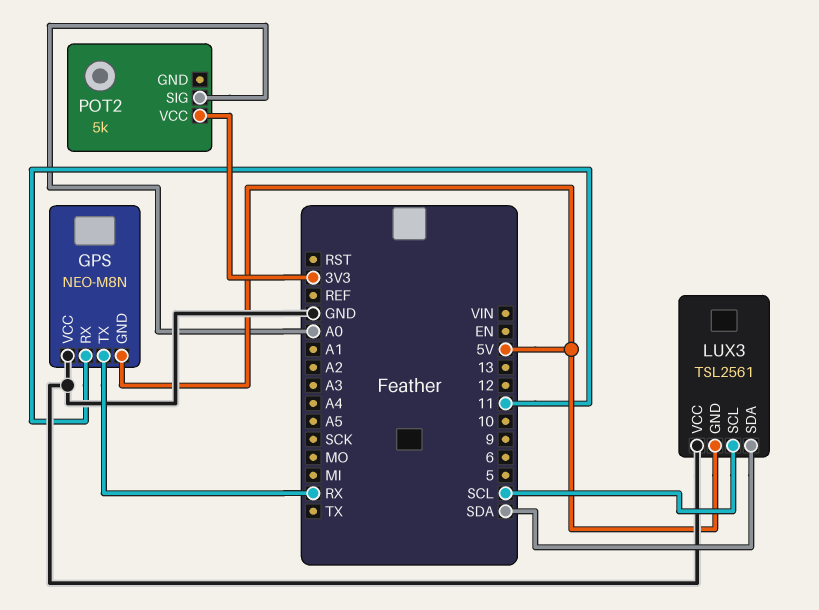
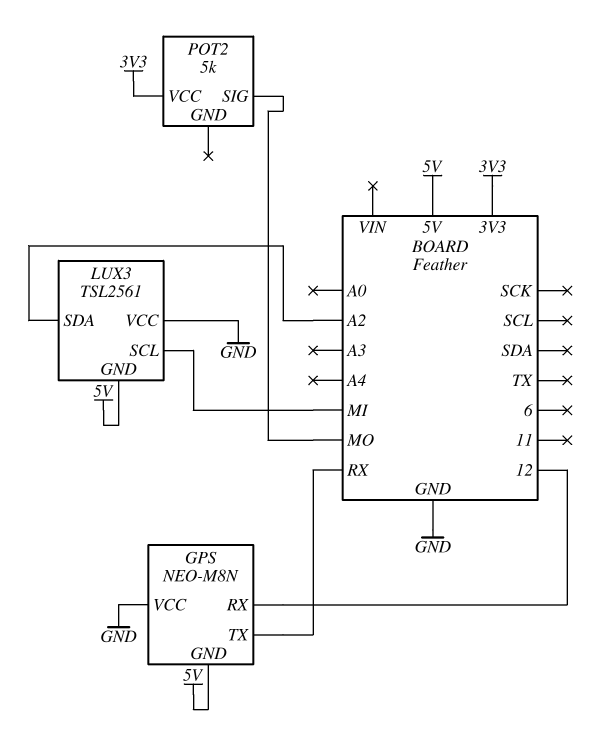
GPS pin RX: 11 -> 12
LUX3 pin SCL: SCL -> MI
LUX3 pin SDA: SDA -> A2
POT2 pin SIG: A0 -> MO

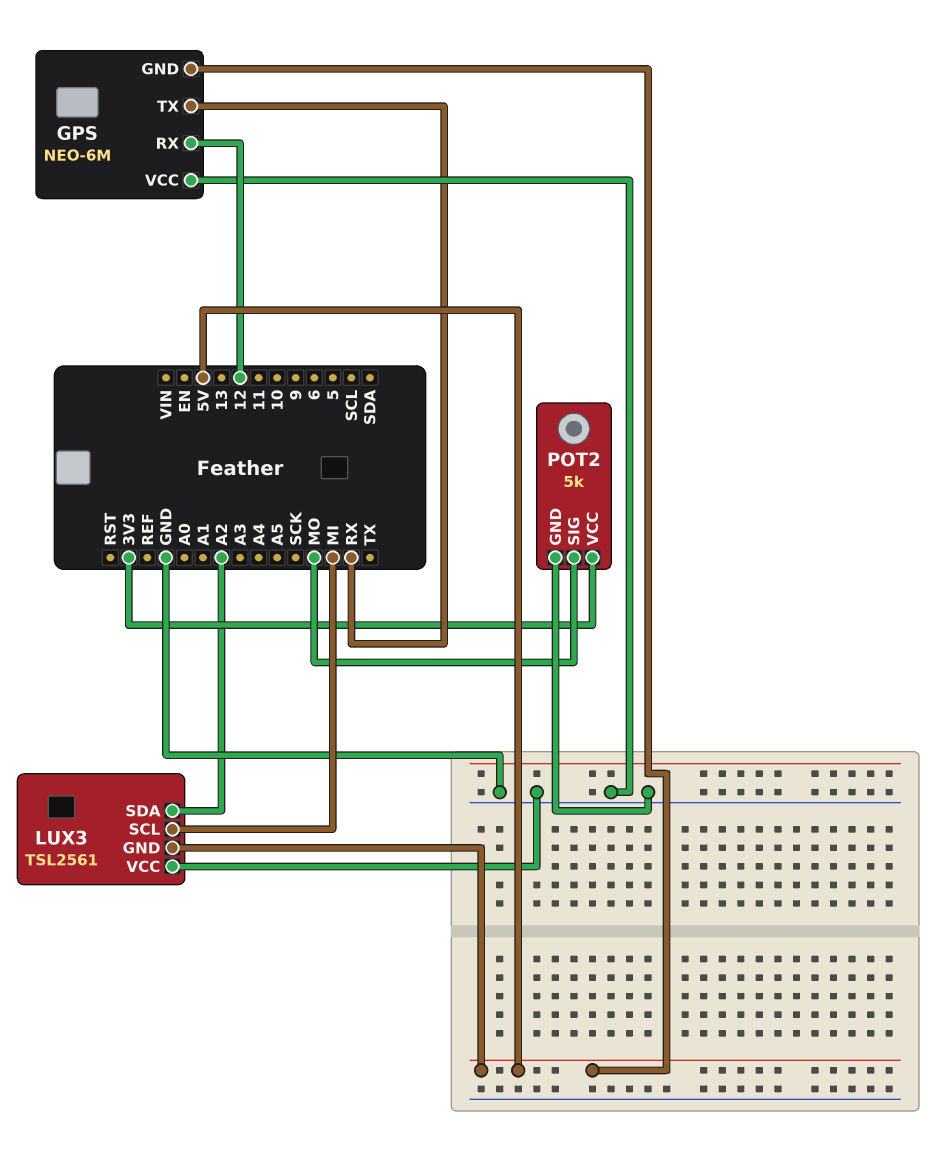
GPS: NEO-M8N -> NEO-6M
POT2 pin GND: none -> GND

